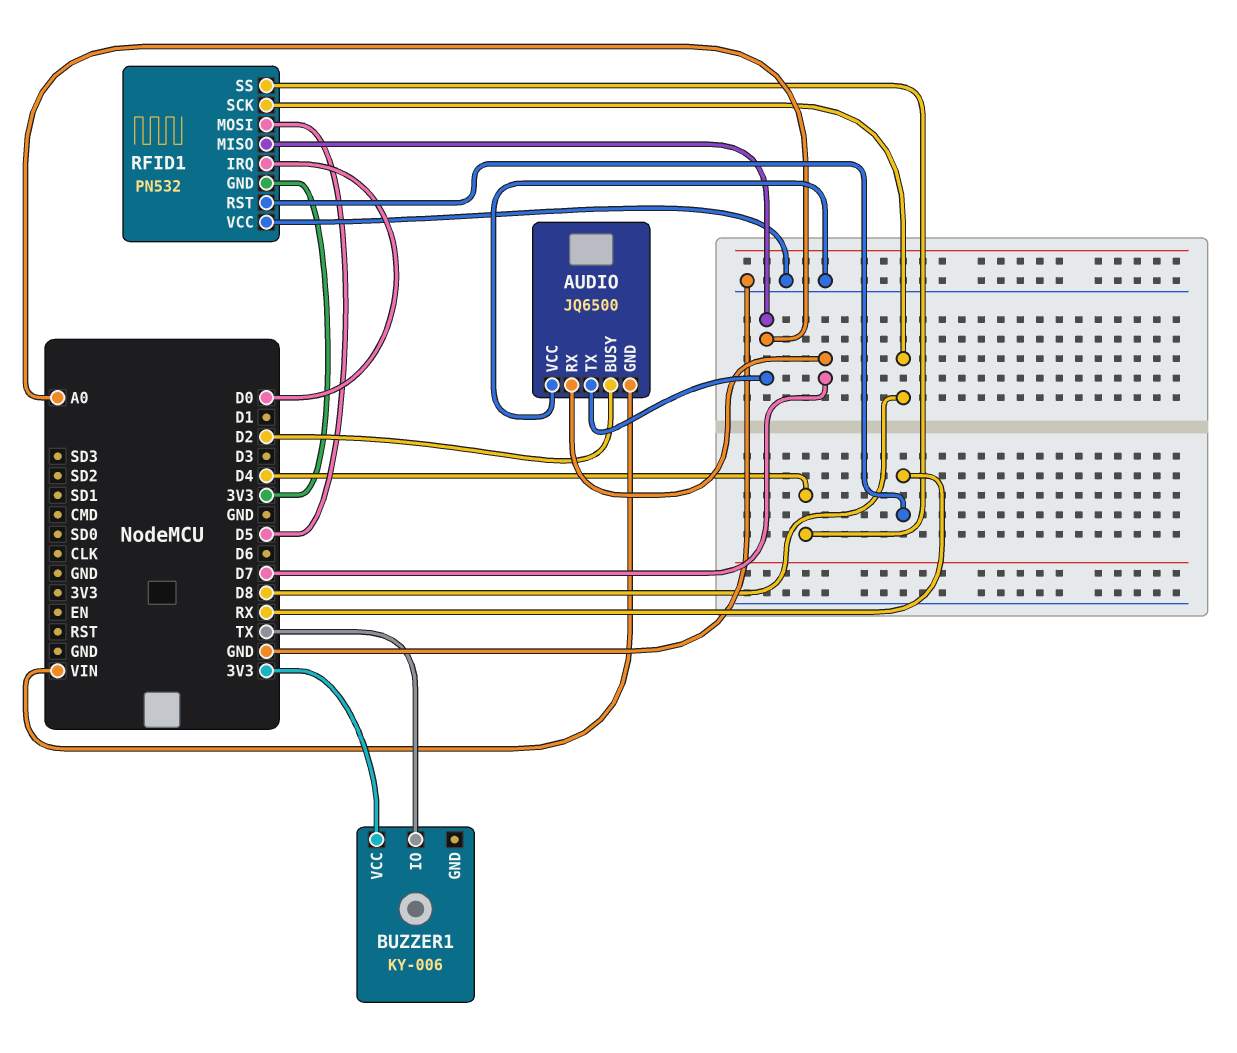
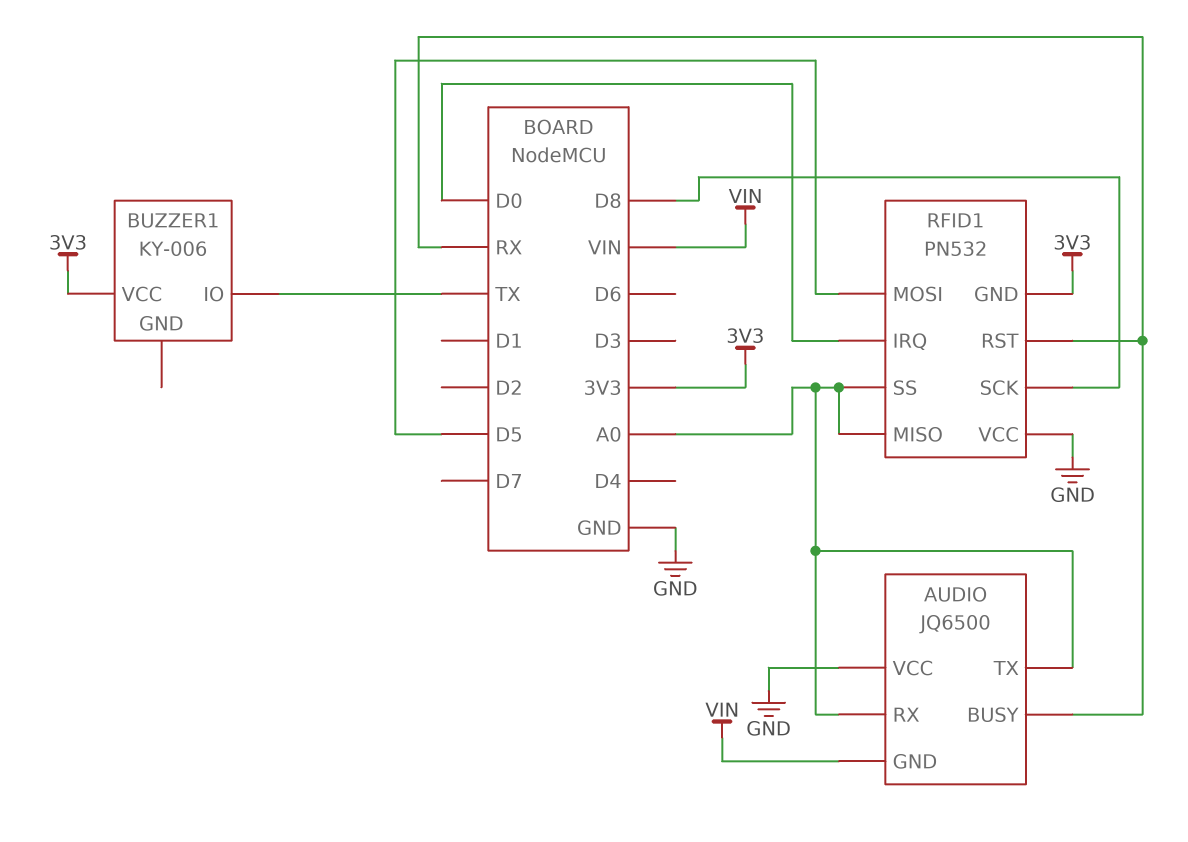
AUDIO pin BUSY: D2 -> RX
AUDIO pin RX: D7 -> A0
RFID1 pin SS: D4 -> A0

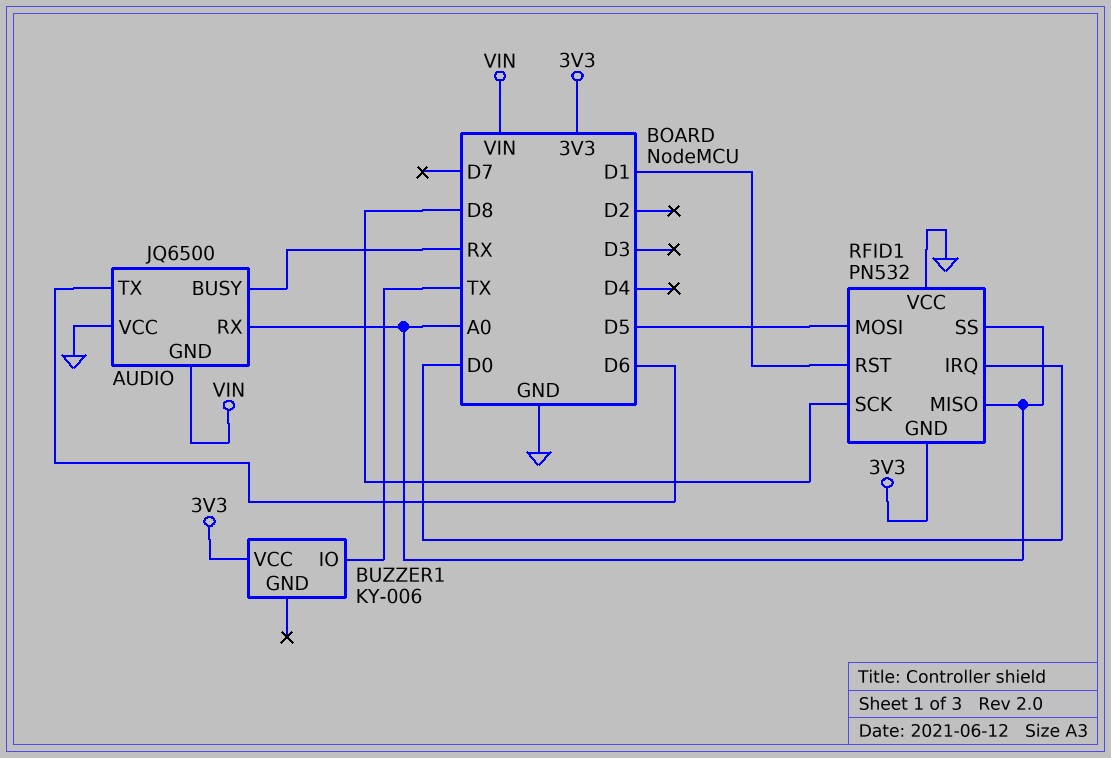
AUDIO pin TX: A0 -> D6
RFID1 pin RST: RX -> D1

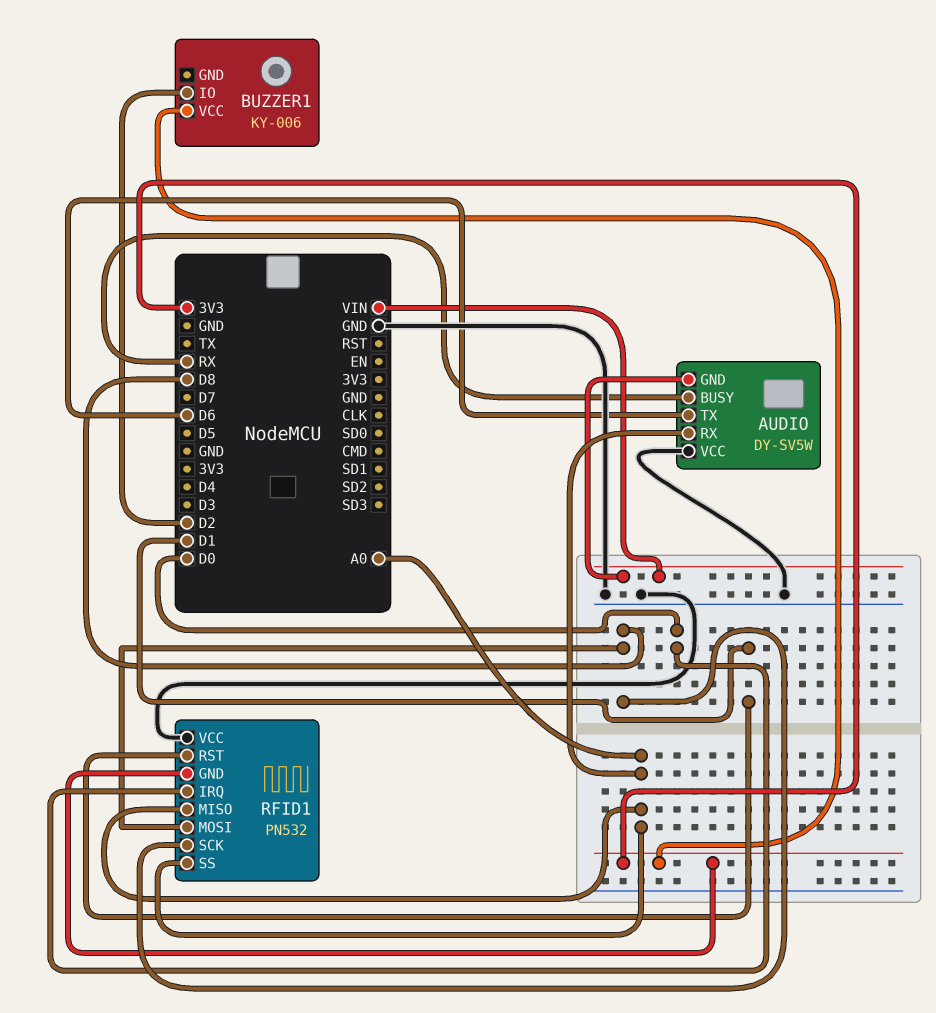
AUDIO: JQ6500 -> DY-SV5W
BUZZER1 pin IO: TX -> D2
RFID1 pin MOSI: D5 -> D8

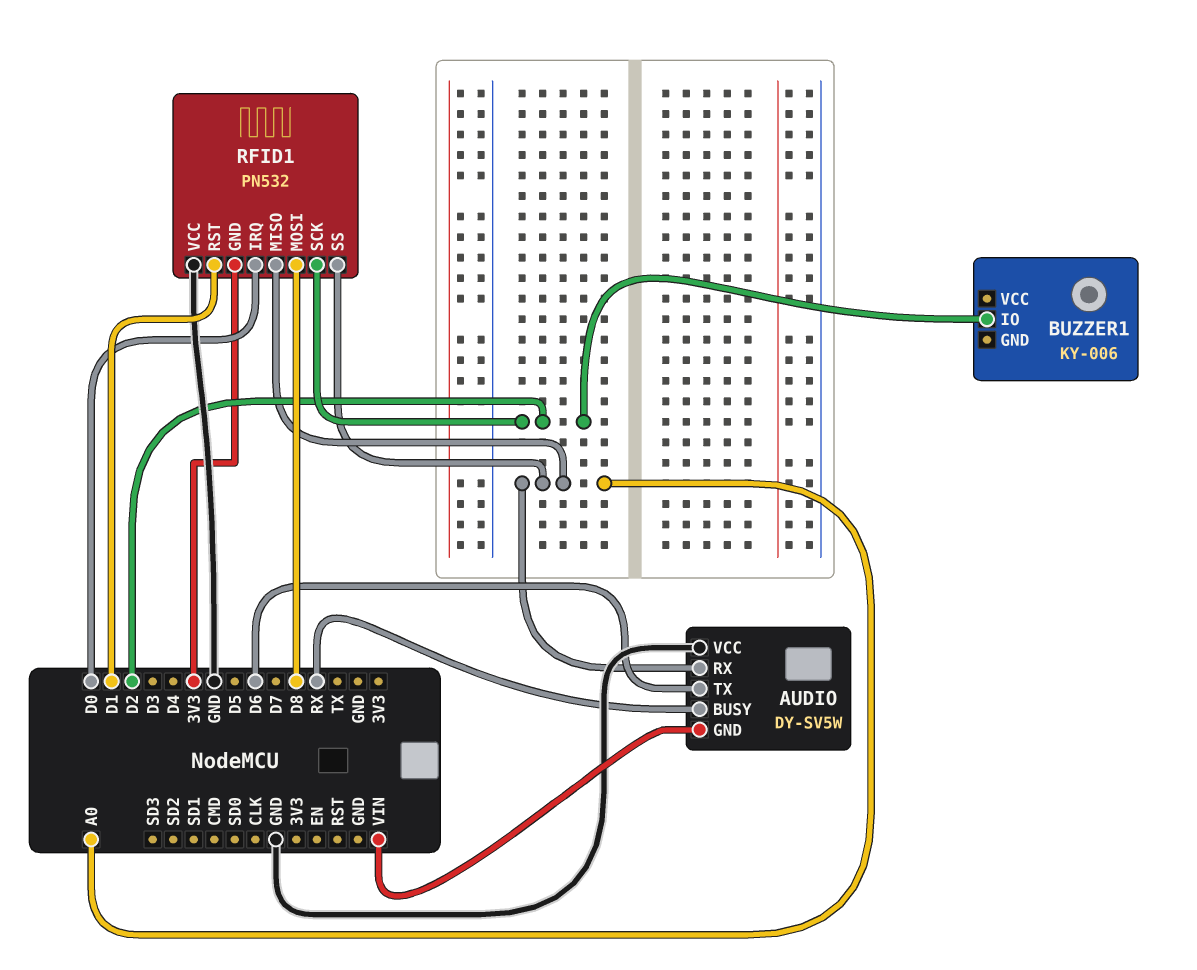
BUZZER1 pin VCC: 3V3 -> none
RFID1 pin SCK: D8 -> D2

